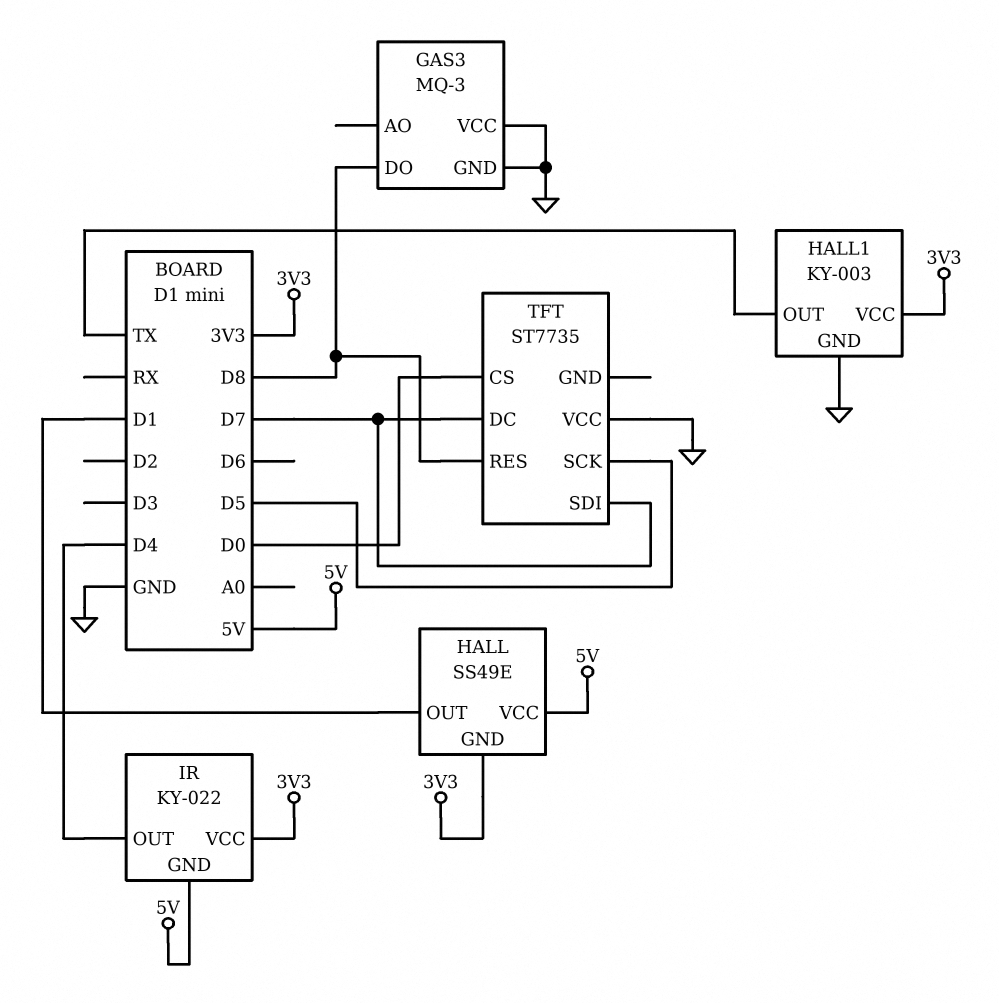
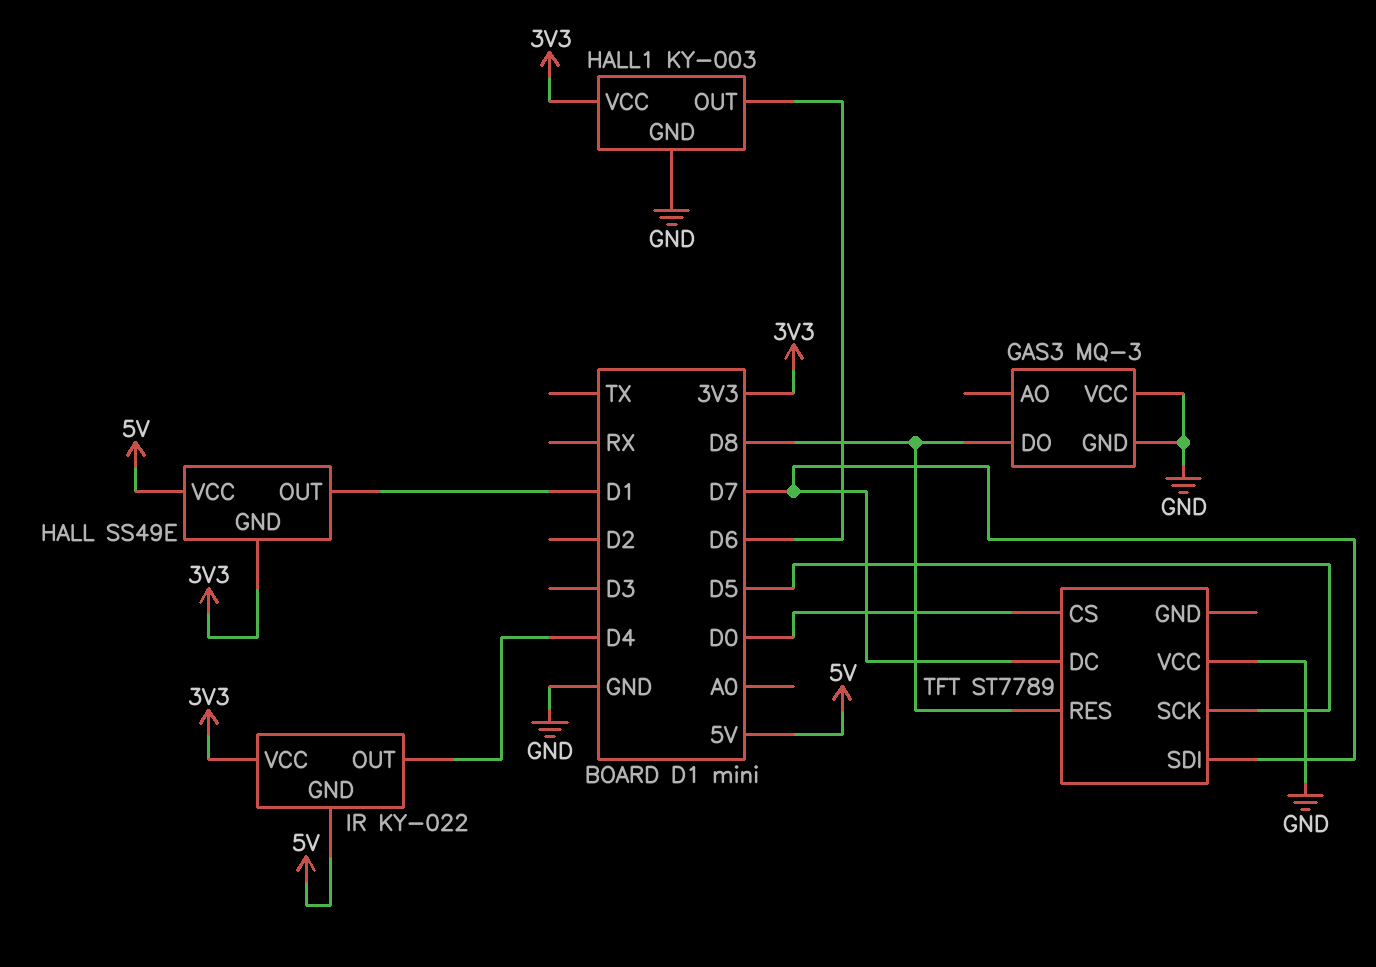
HALL1 pin OUT: TX -> D6
TFT: ST7735 -> ST7789

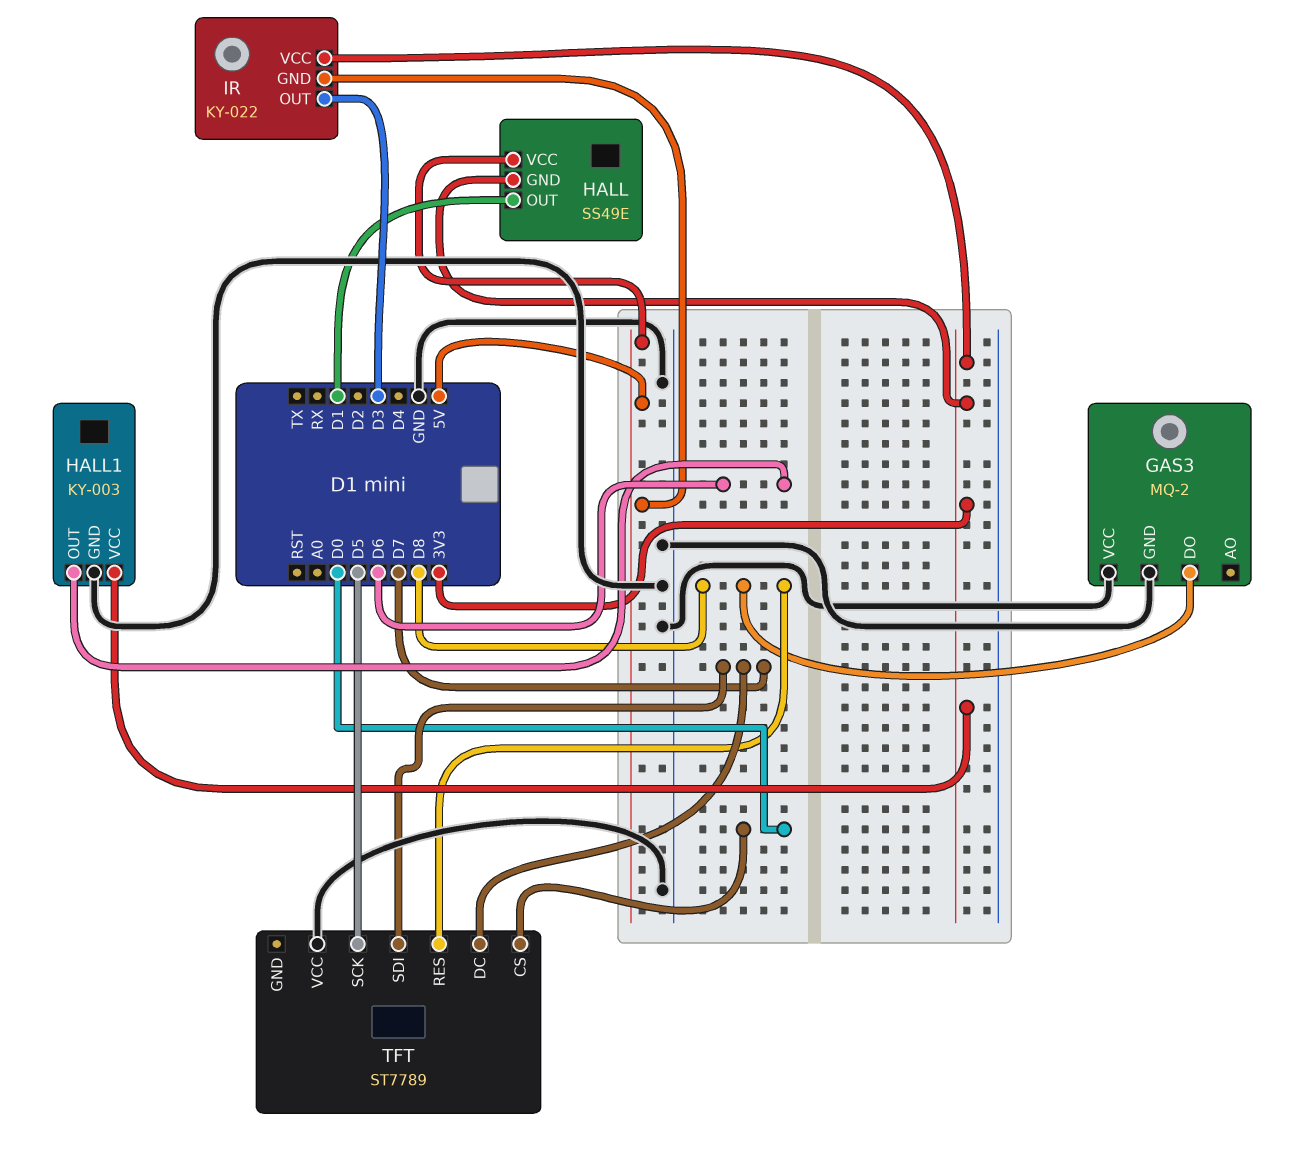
GAS3: MQ-3 -> MQ-2
IR pin OUT: D4 -> D3

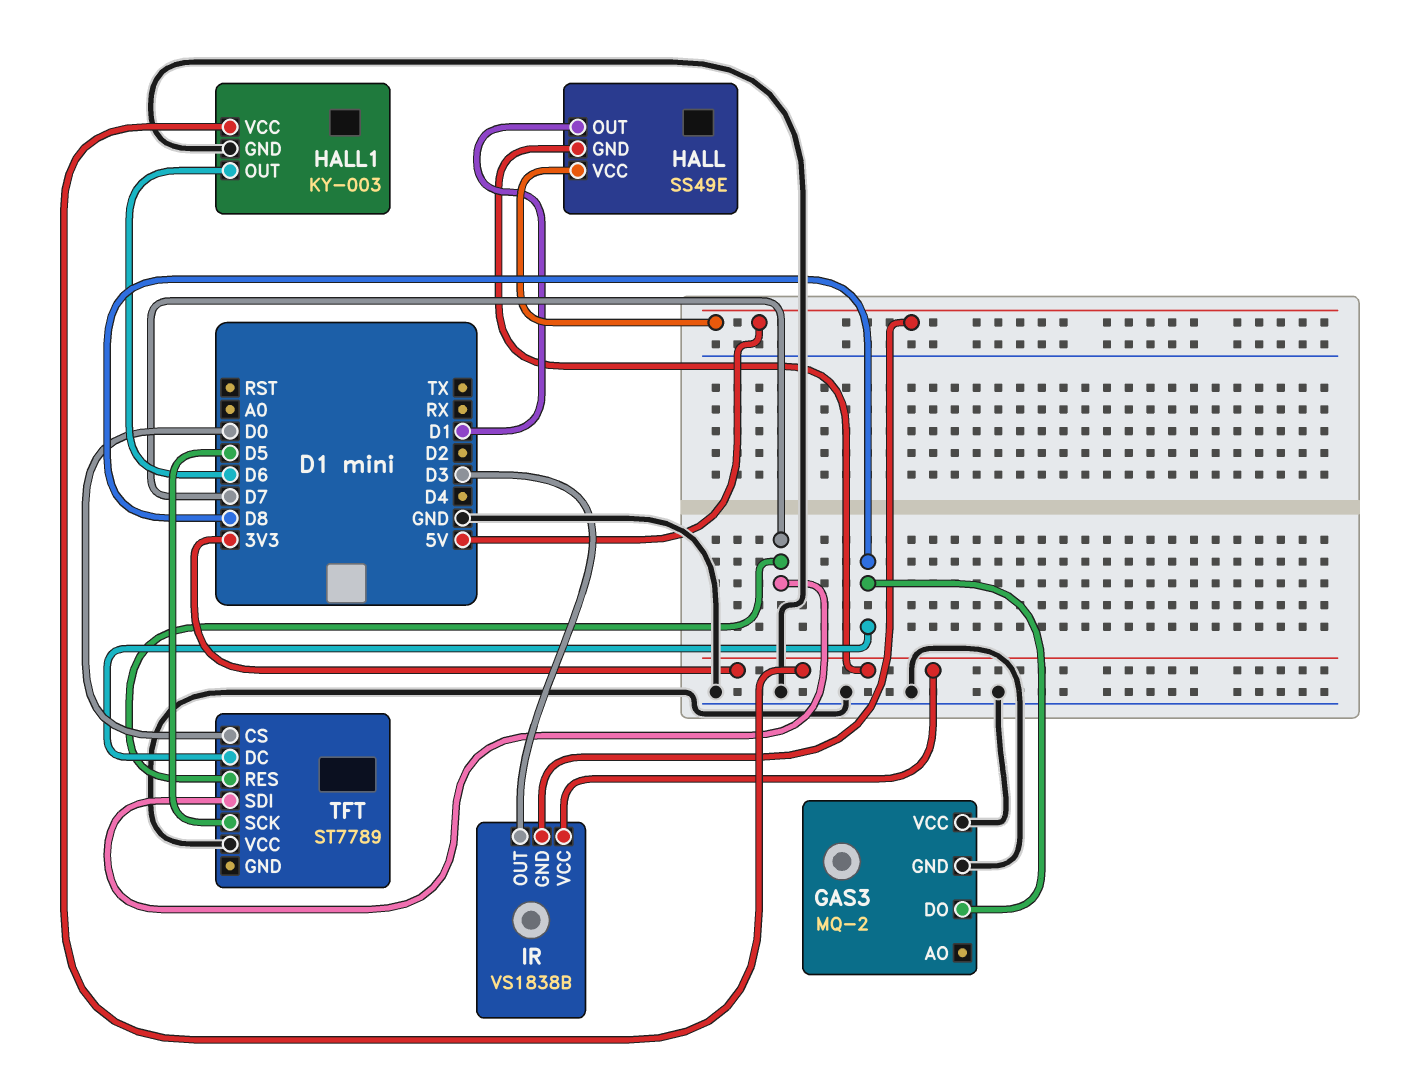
IR: KY-022 -> VS1838B
TFT pin DC: D7 -> D8
TFT pin RES: D8 -> D7

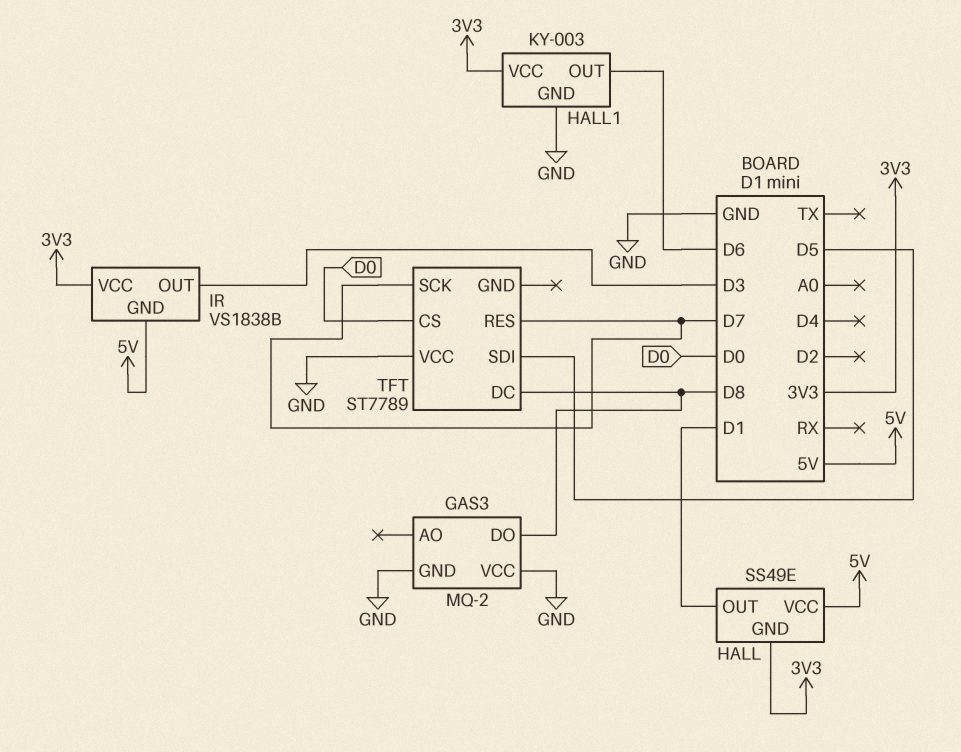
TFT pin SCK: D5 -> D7
TFT pin SDI: D7 -> D5

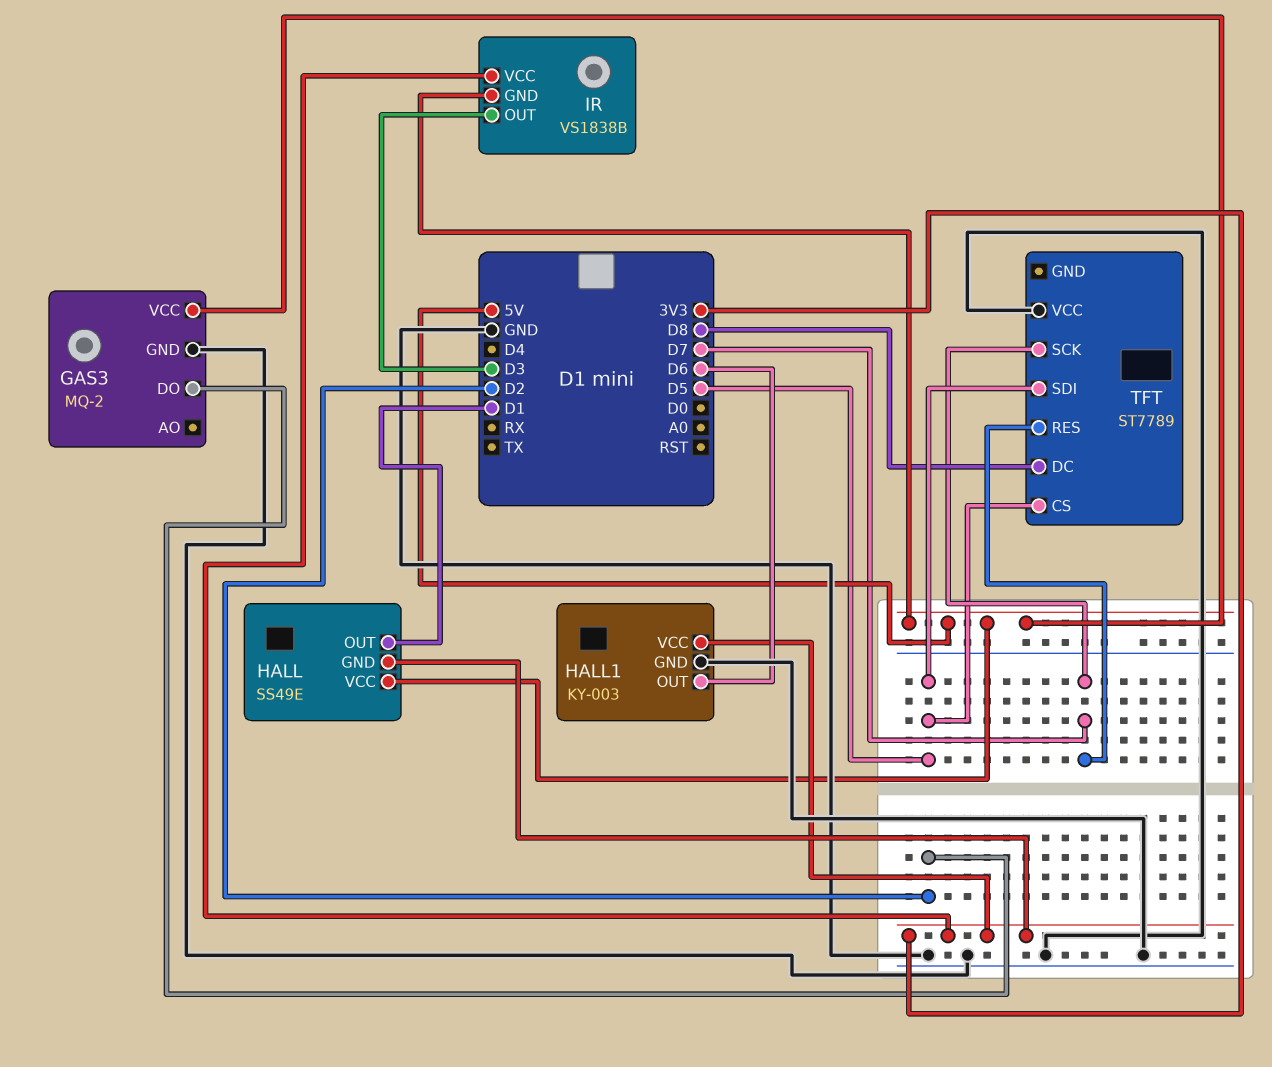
GAS3 pin DO: D8 -> D2
GAS3 pin VCC: GND -> 5V
TFT pin CS: D0 -> D5

